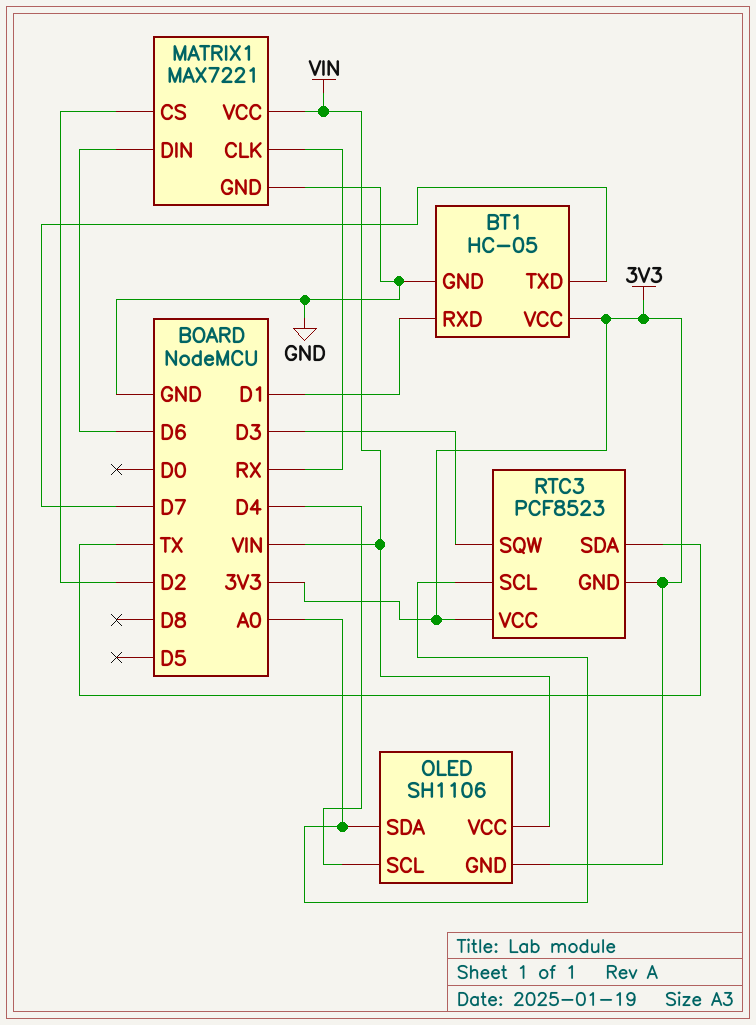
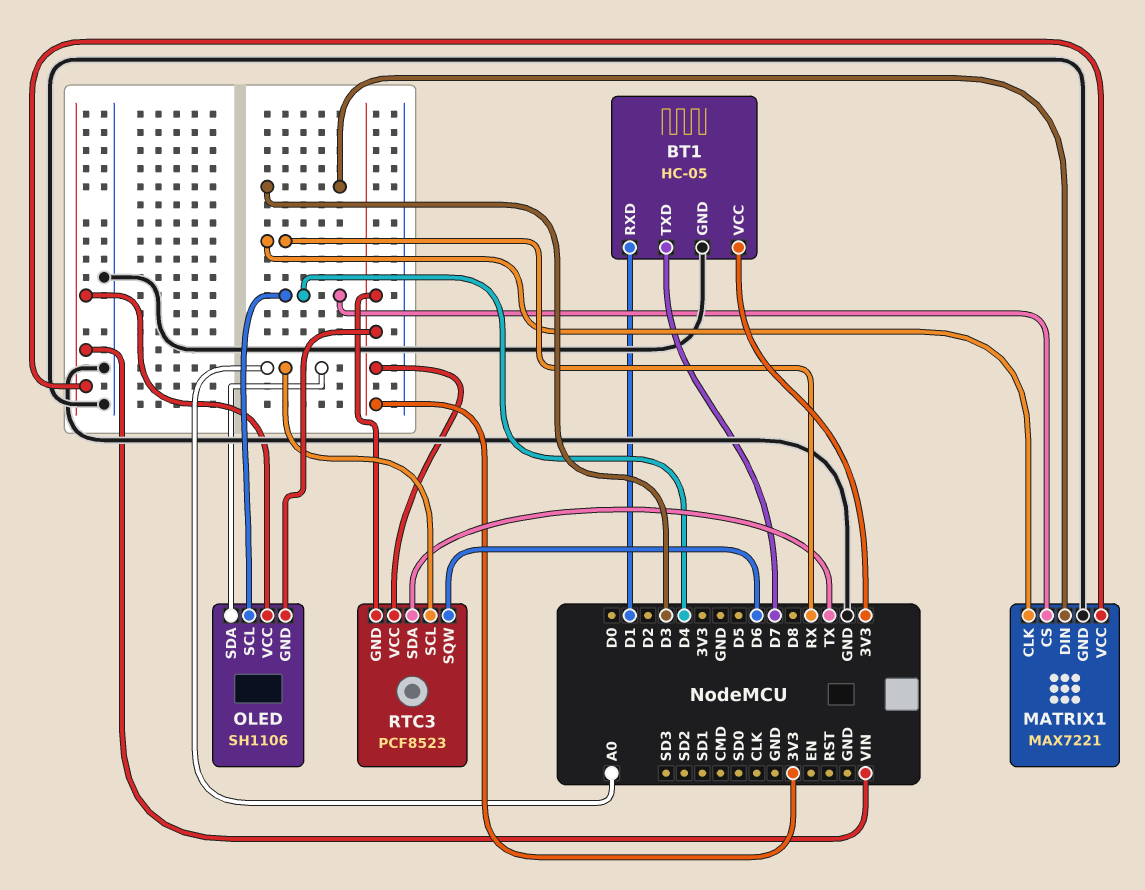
MATRIX1 pin CS: D2 -> D4
MATRIX1 pin DIN: D6 -> D3
RTC3 pin SQW: D3 -> D6

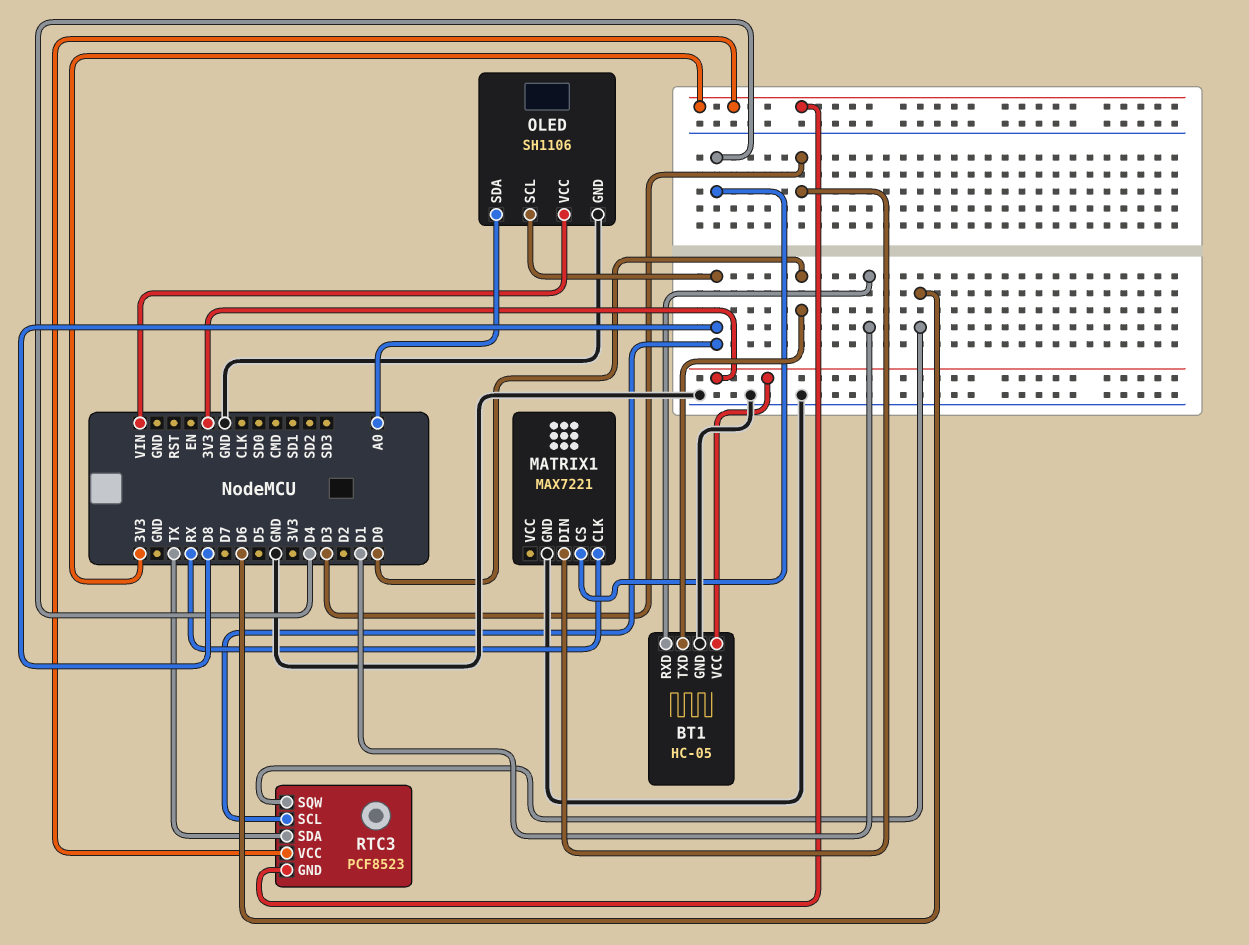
BT1 pin TXD: D7 -> D0
MATRIX1 pin VCC: VIN -> none
OLED pin GND: 3V3 -> GND
OLED pin SCL: D4 -> D8
RTC3 pin SCL: A0 -> D8

